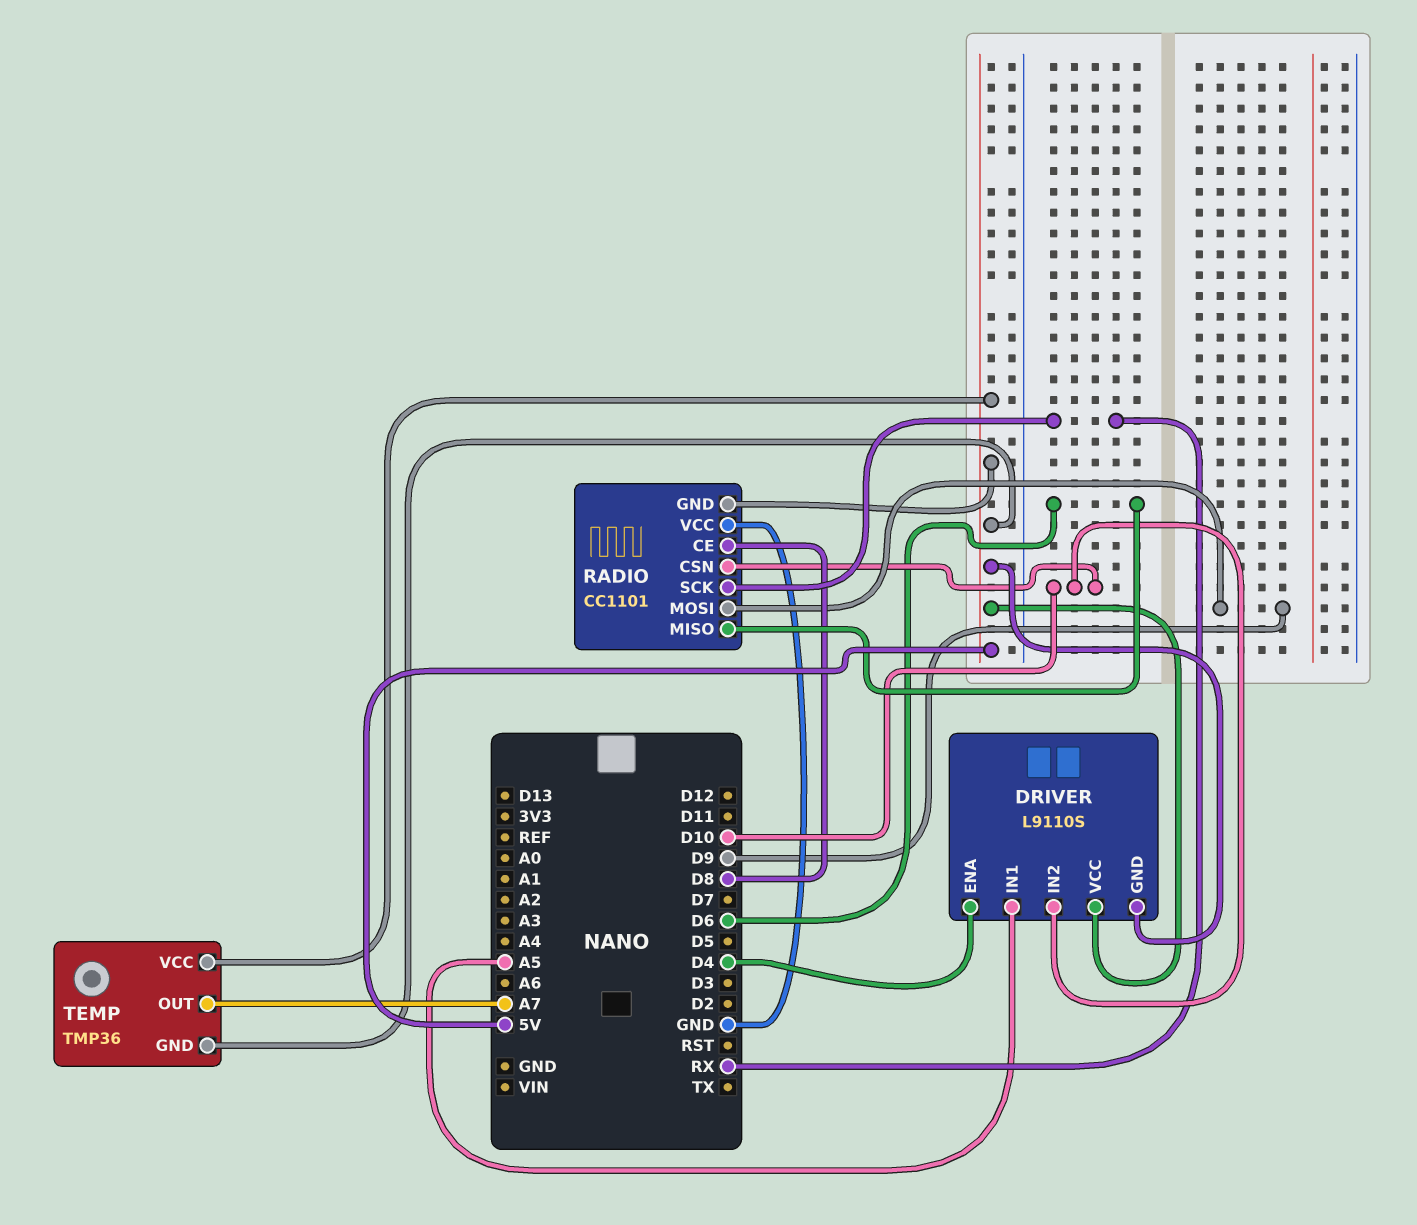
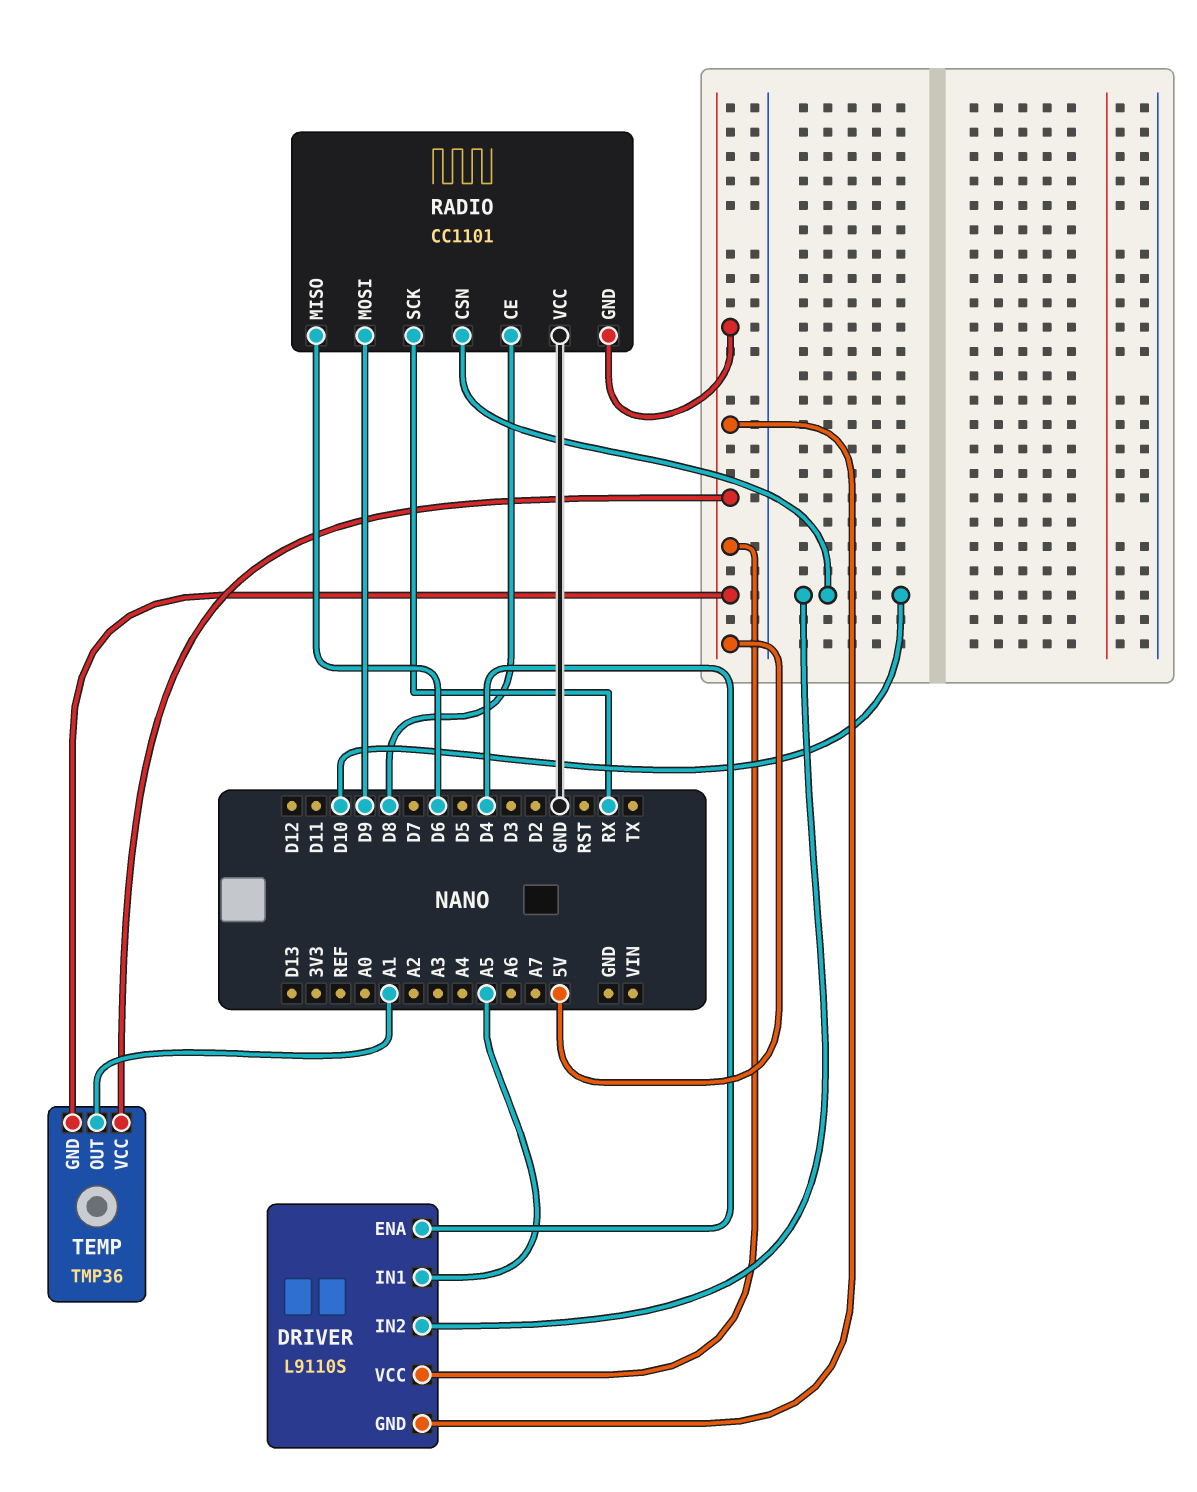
TEMP pin OUT: A7 -> A1

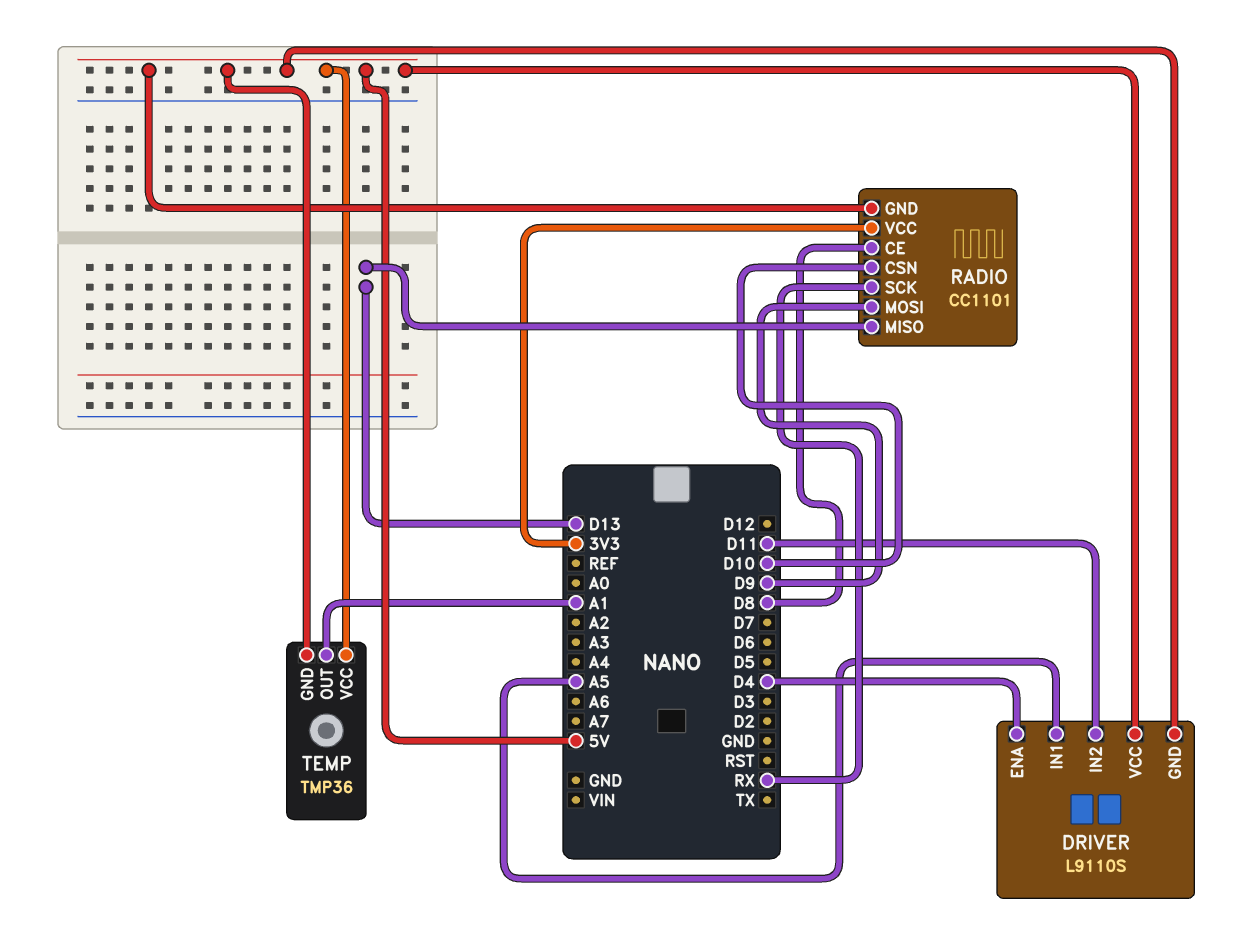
DRIVER pin IN2: D10 -> D11
RADIO pin MISO: D6 -> D13
RADIO pin VCC: GND -> 3V3

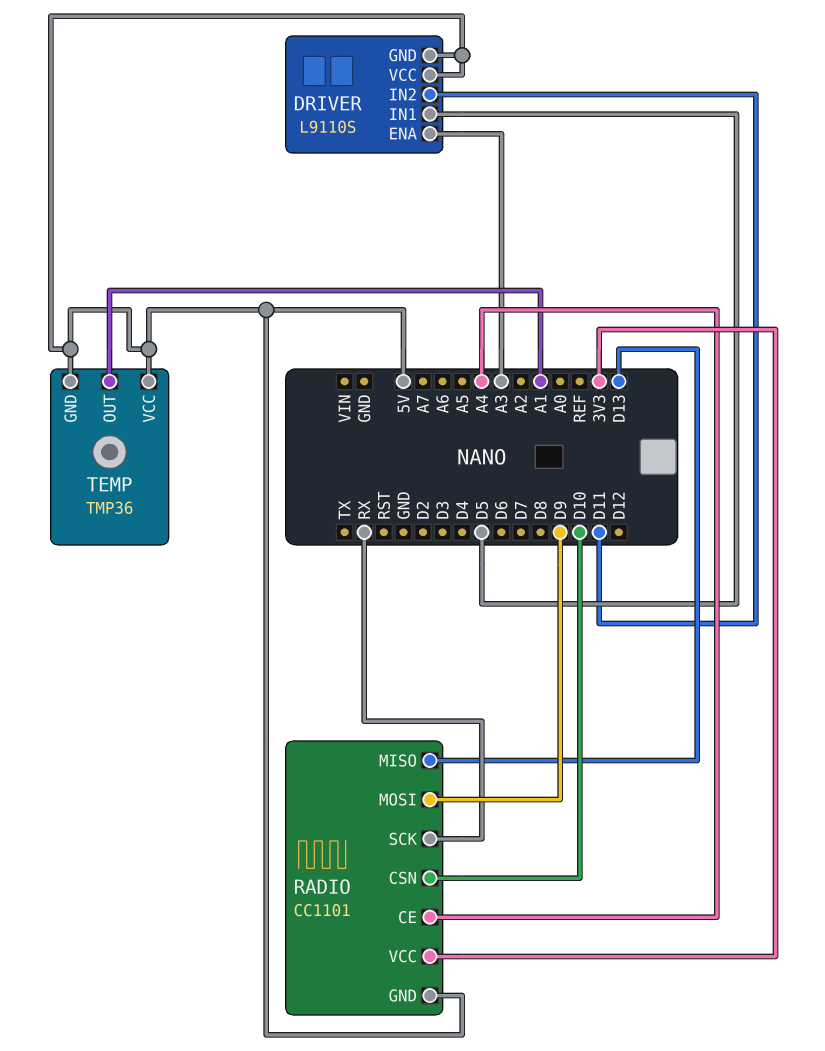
DRIVER pin ENA: D4 -> A3
DRIVER pin IN1: A5 -> D5
RADIO pin CE: D8 -> A4

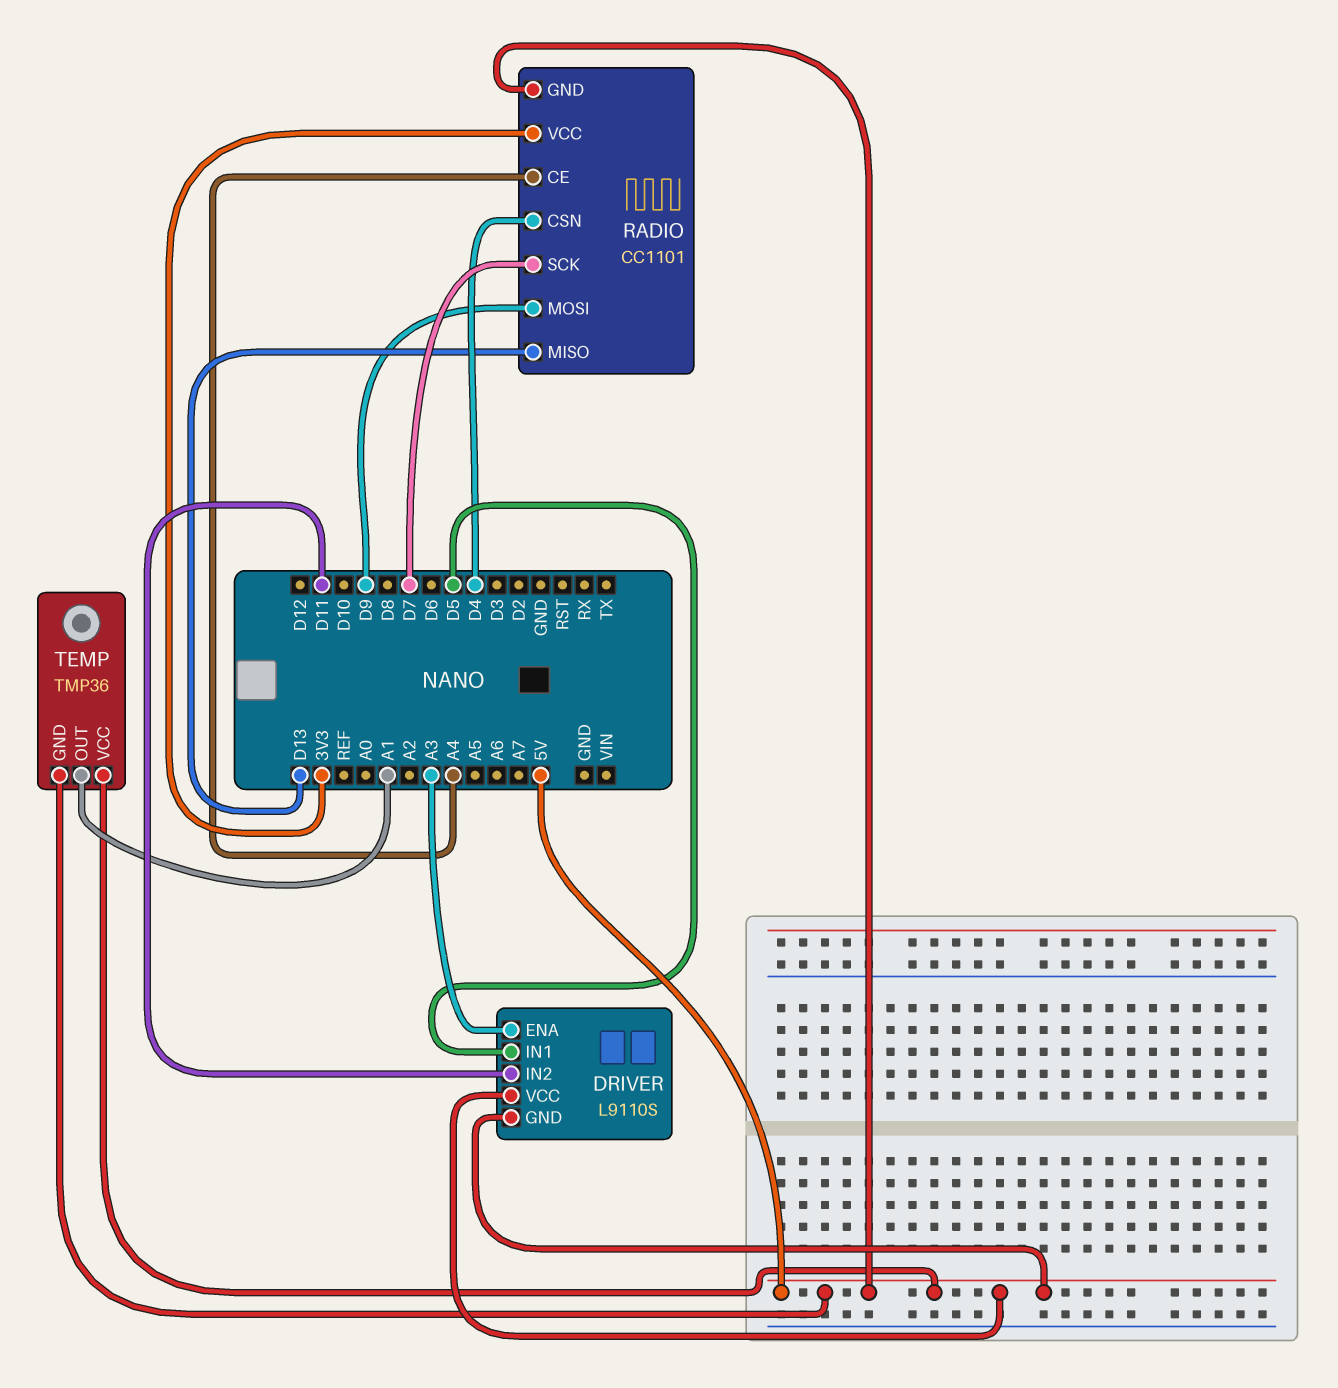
RADIO pin CSN: D10 -> D4
RADIO pin SCK: RX -> D7

